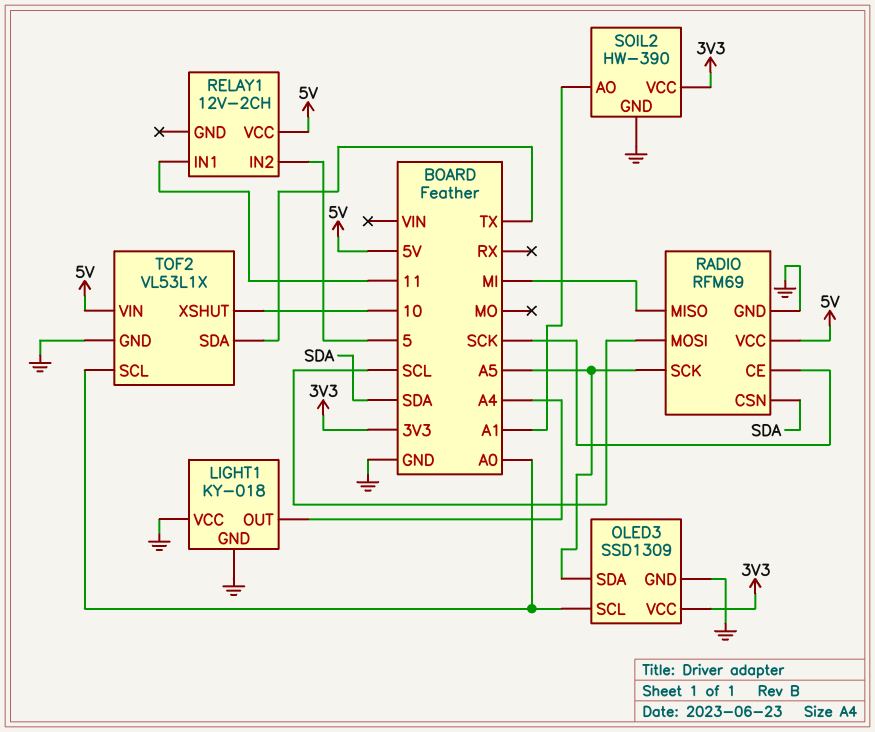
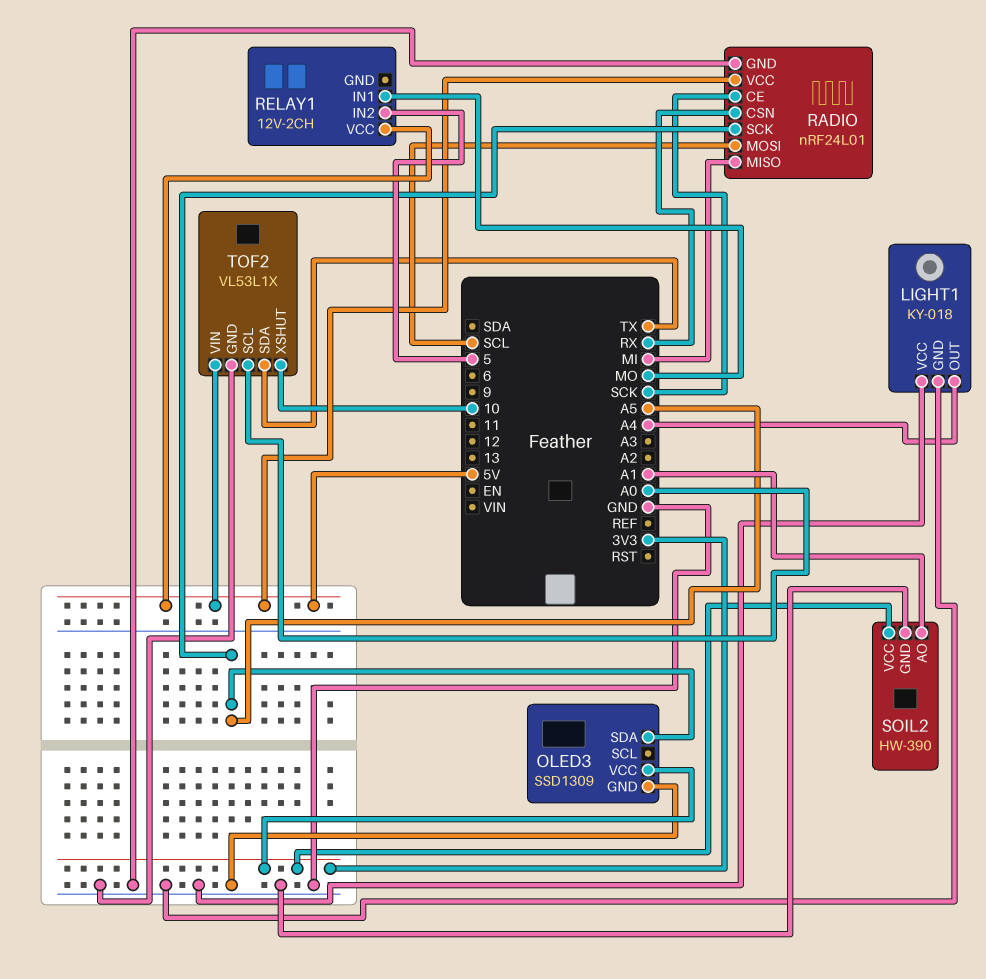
OLED3 pin SCL: A0 -> none
RADIO: RFM69 -> nRF24L01
RADIO pin CSN: SDA -> RX
RELAY1 pin IN1: 11 -> MO

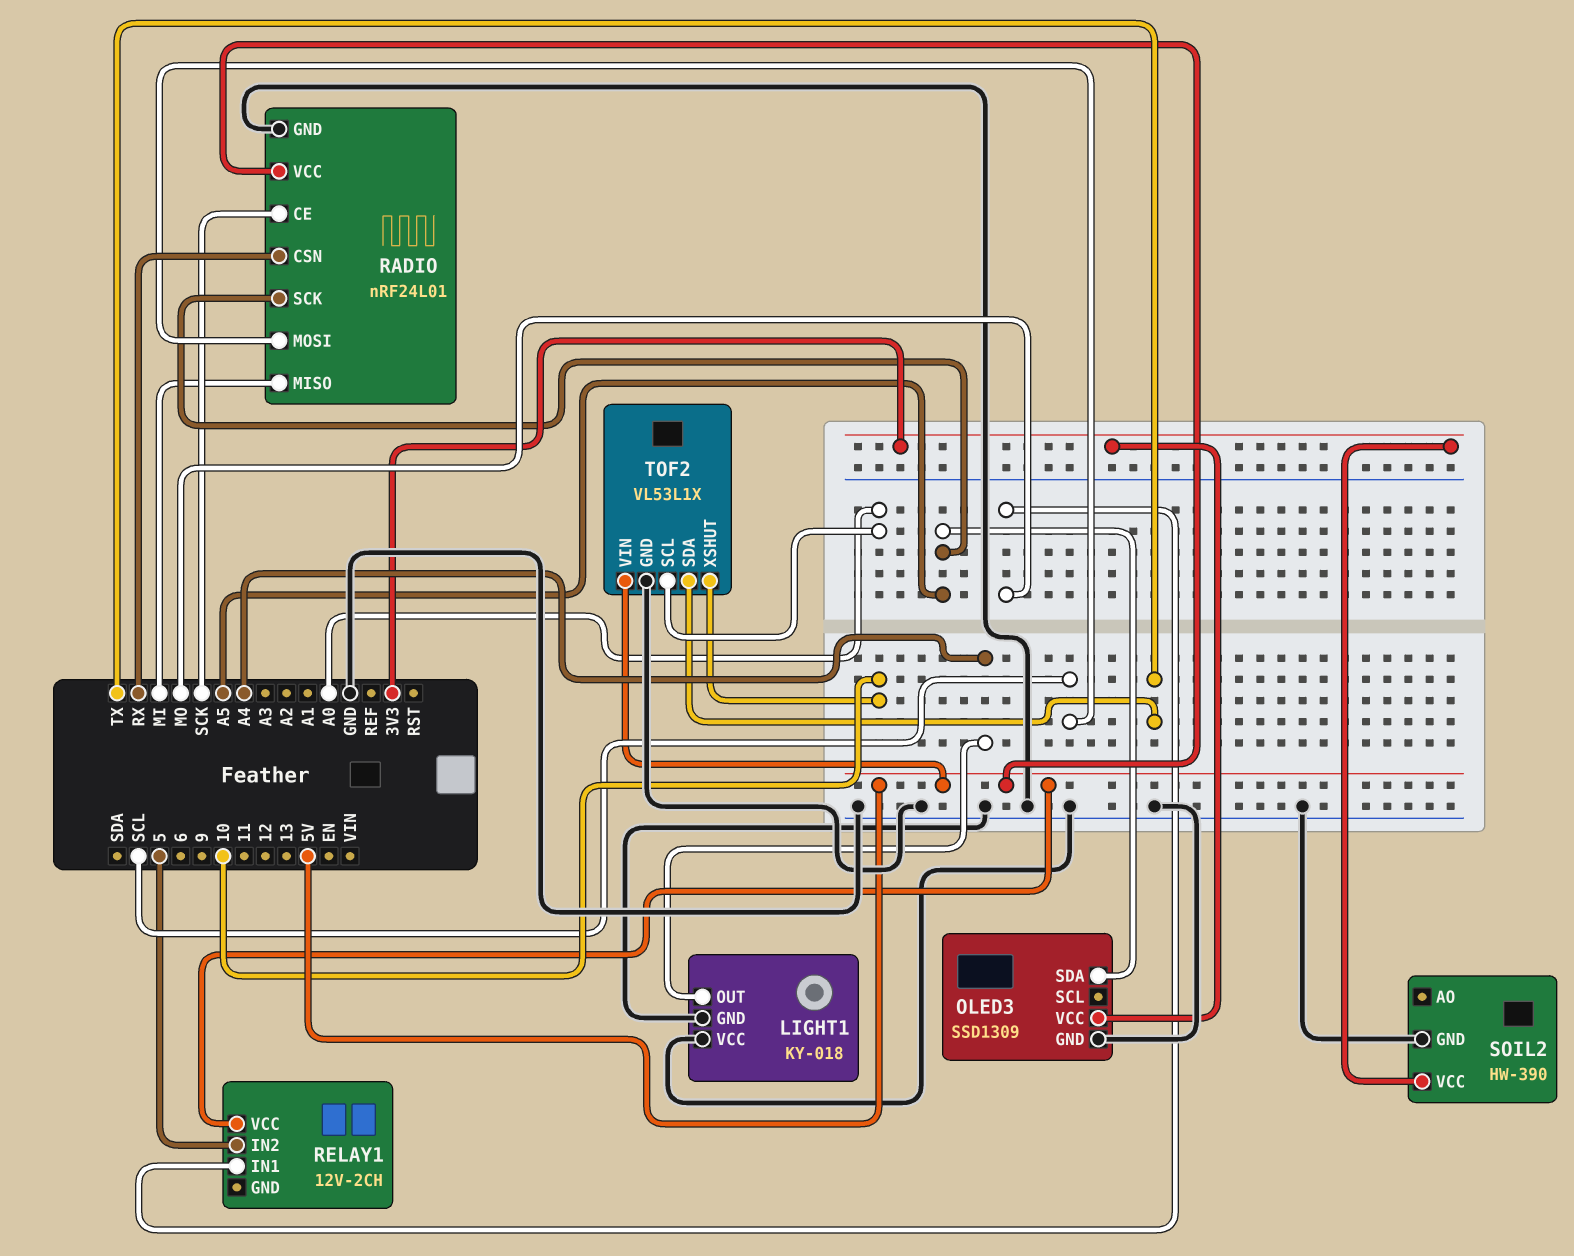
SOIL2 pin AO: A1 -> none

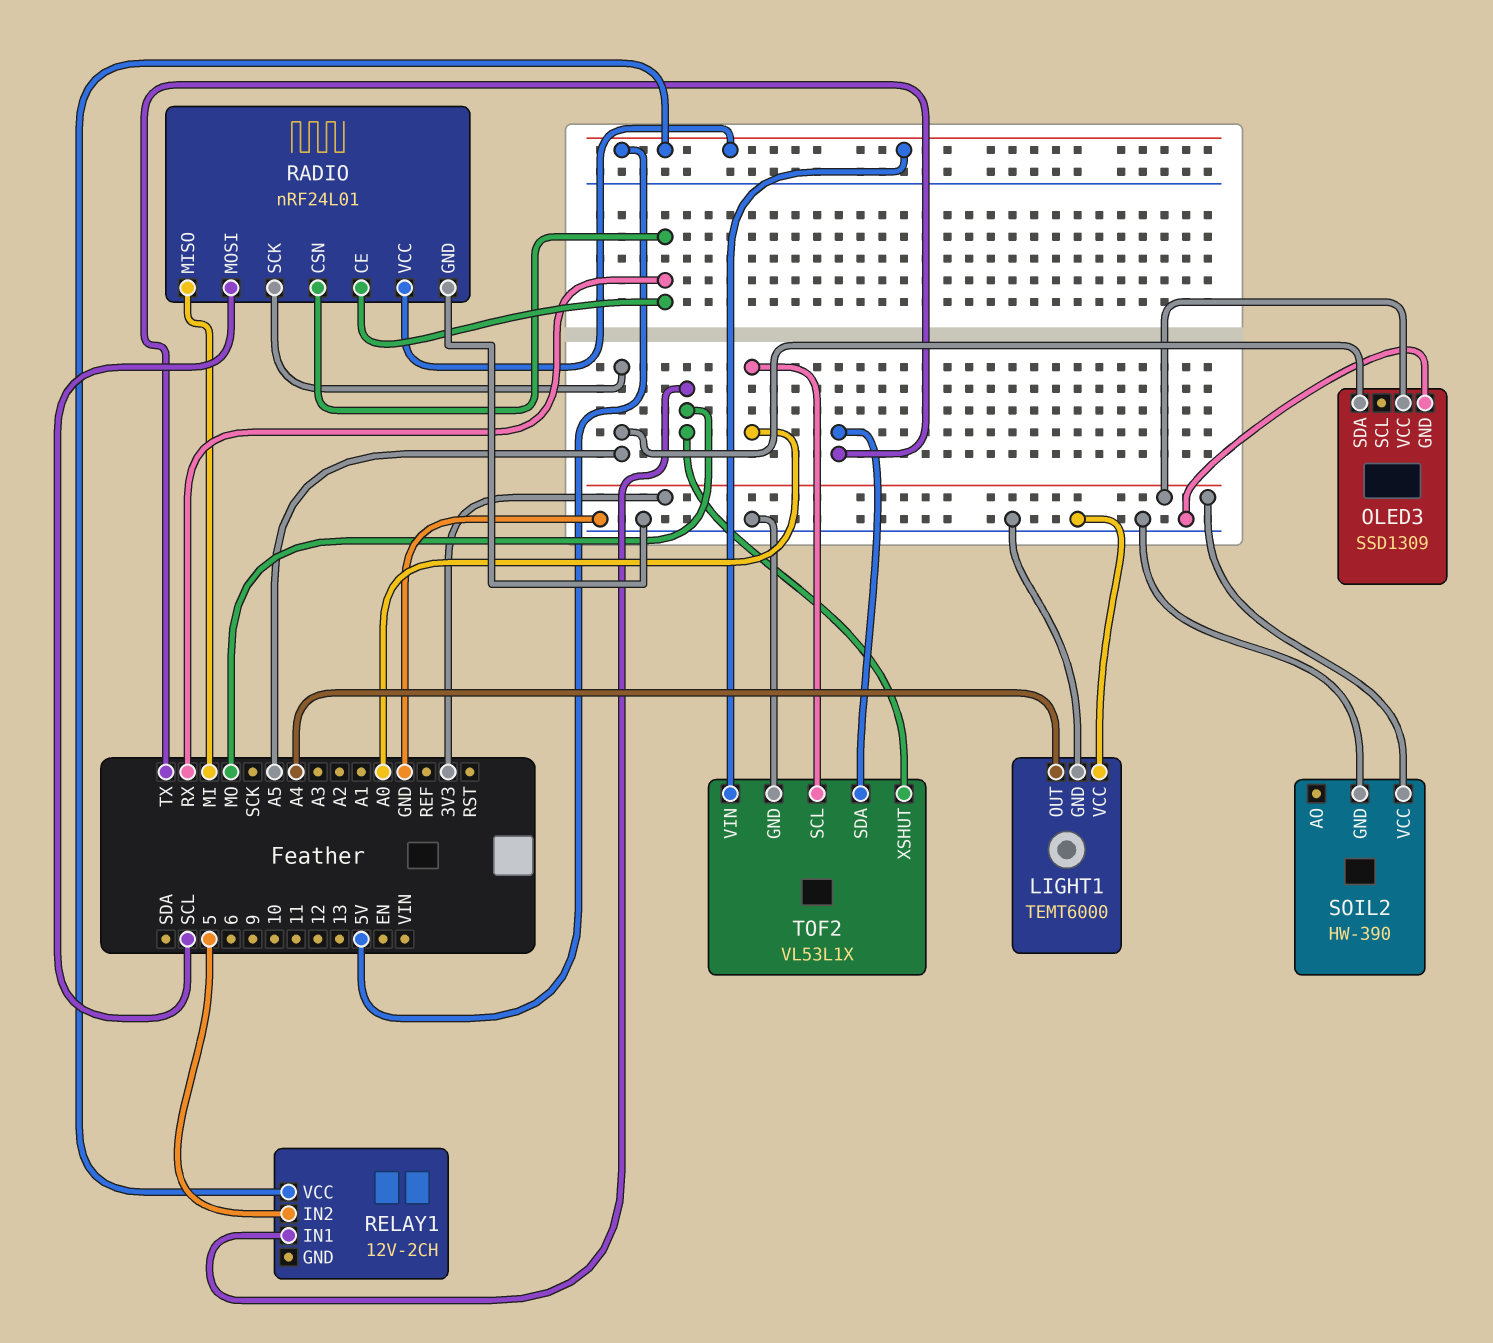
LIGHT1: KY-018 -> TEMT6000
RADIO pin CE: SCK -> RX
TOF2 pin XSHUT: 10 -> MO

